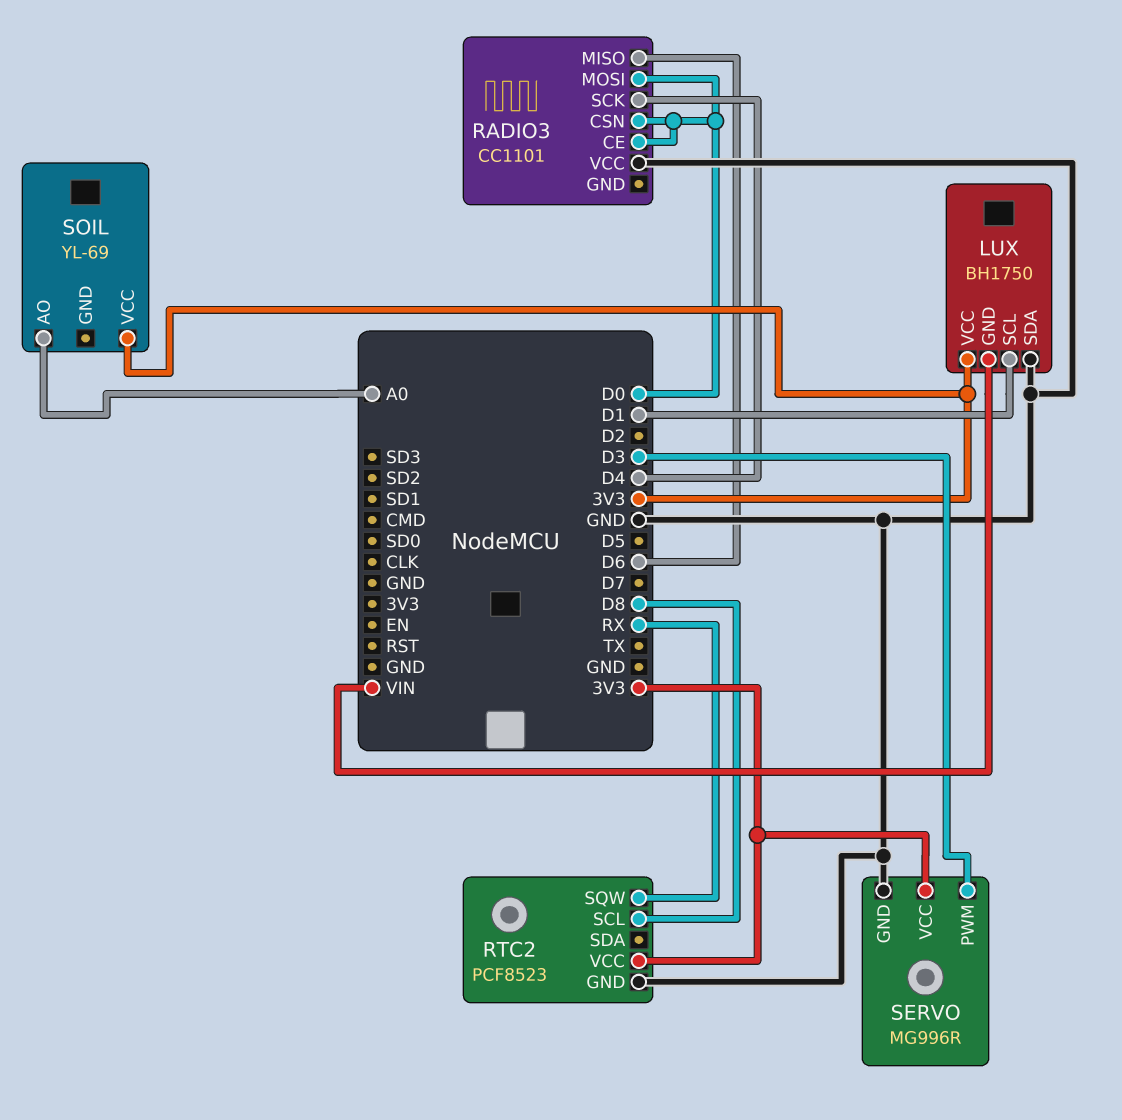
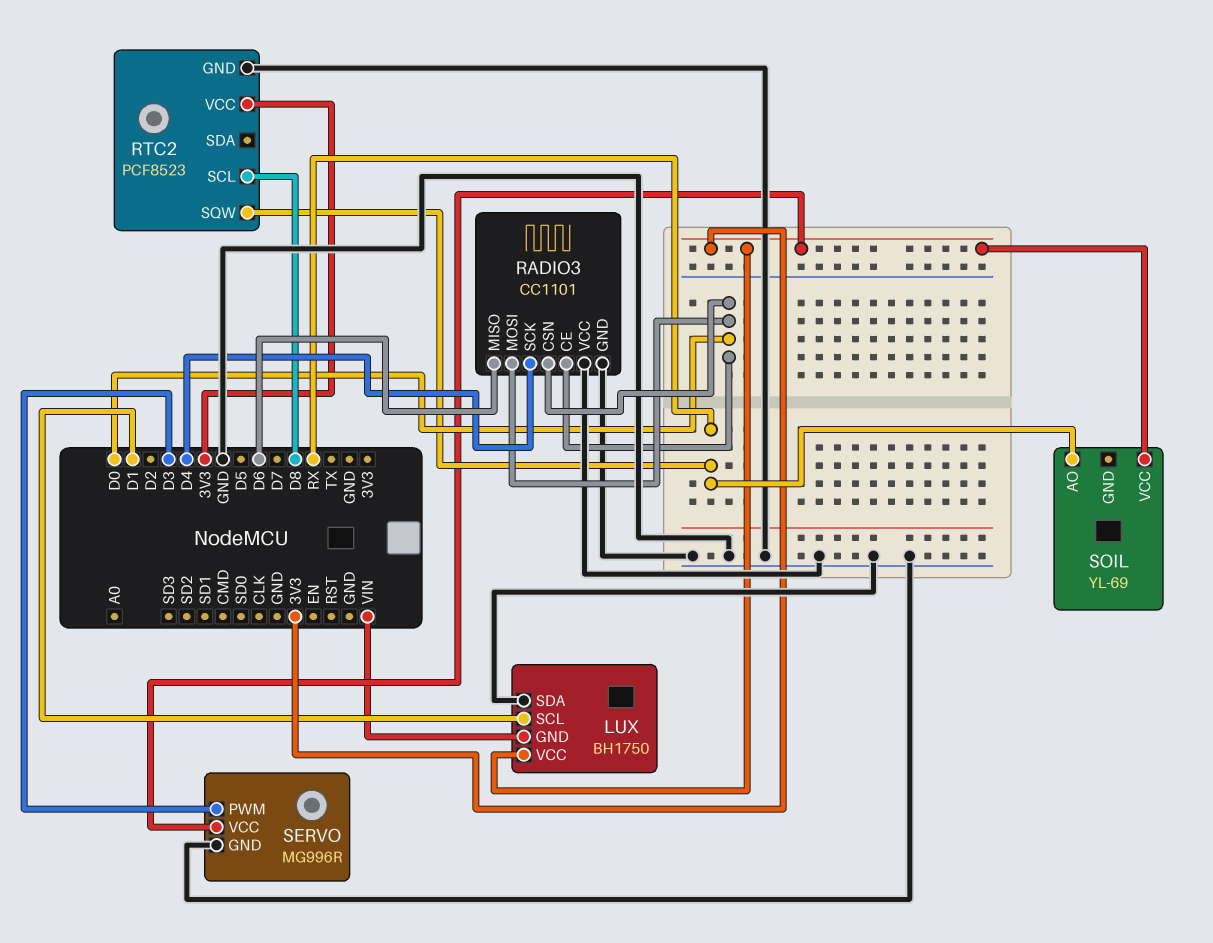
RADIO3 pin GND: none -> GND
SOIL pin AO: A0 -> RX

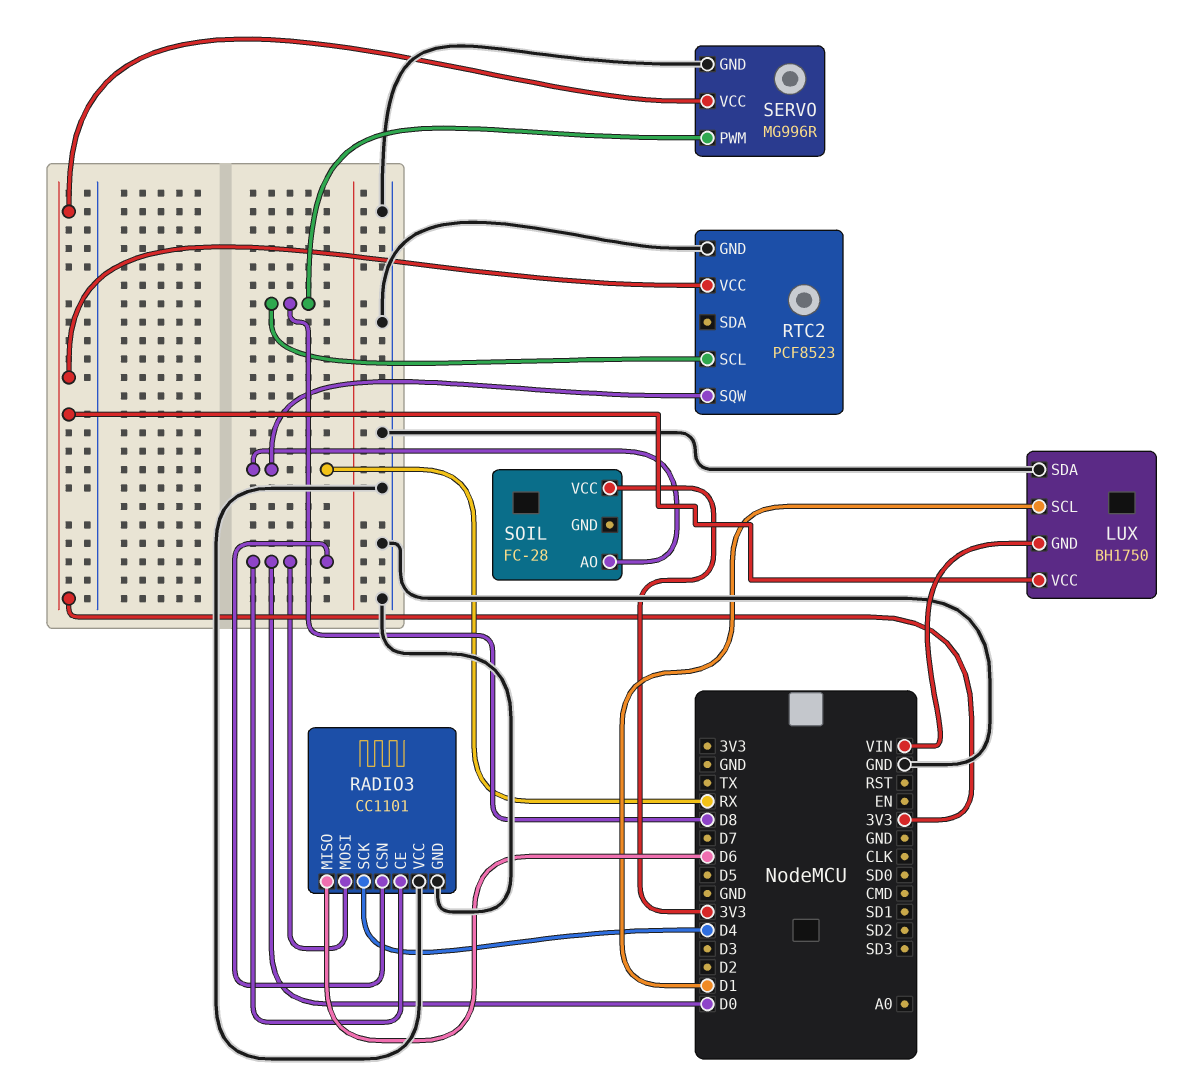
SERVO pin PWM: D3 -> D8
SOIL: YL-69 -> FC-28

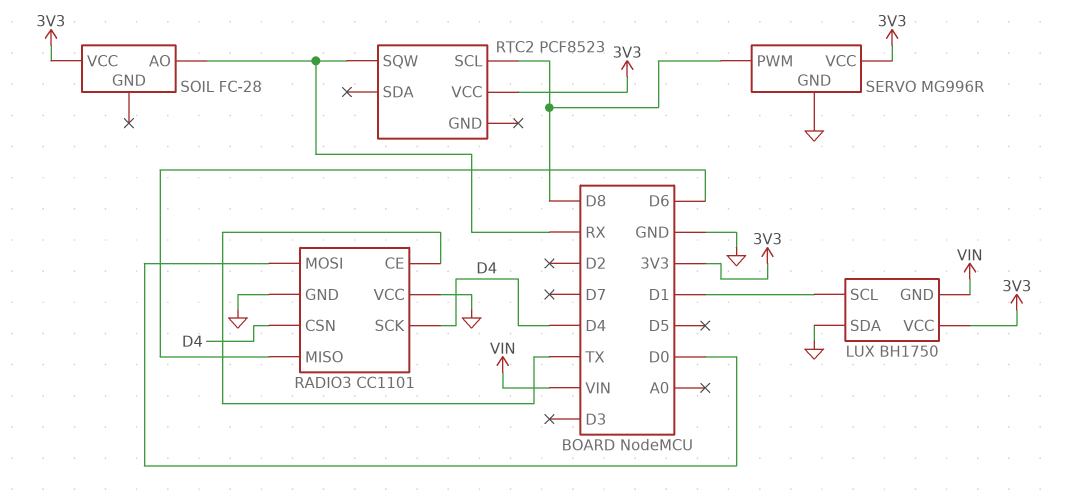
RADIO3 pin CE: D0 -> TX
RADIO3 pin CSN: D0 -> D4
RTC2 pin GND: GND -> none

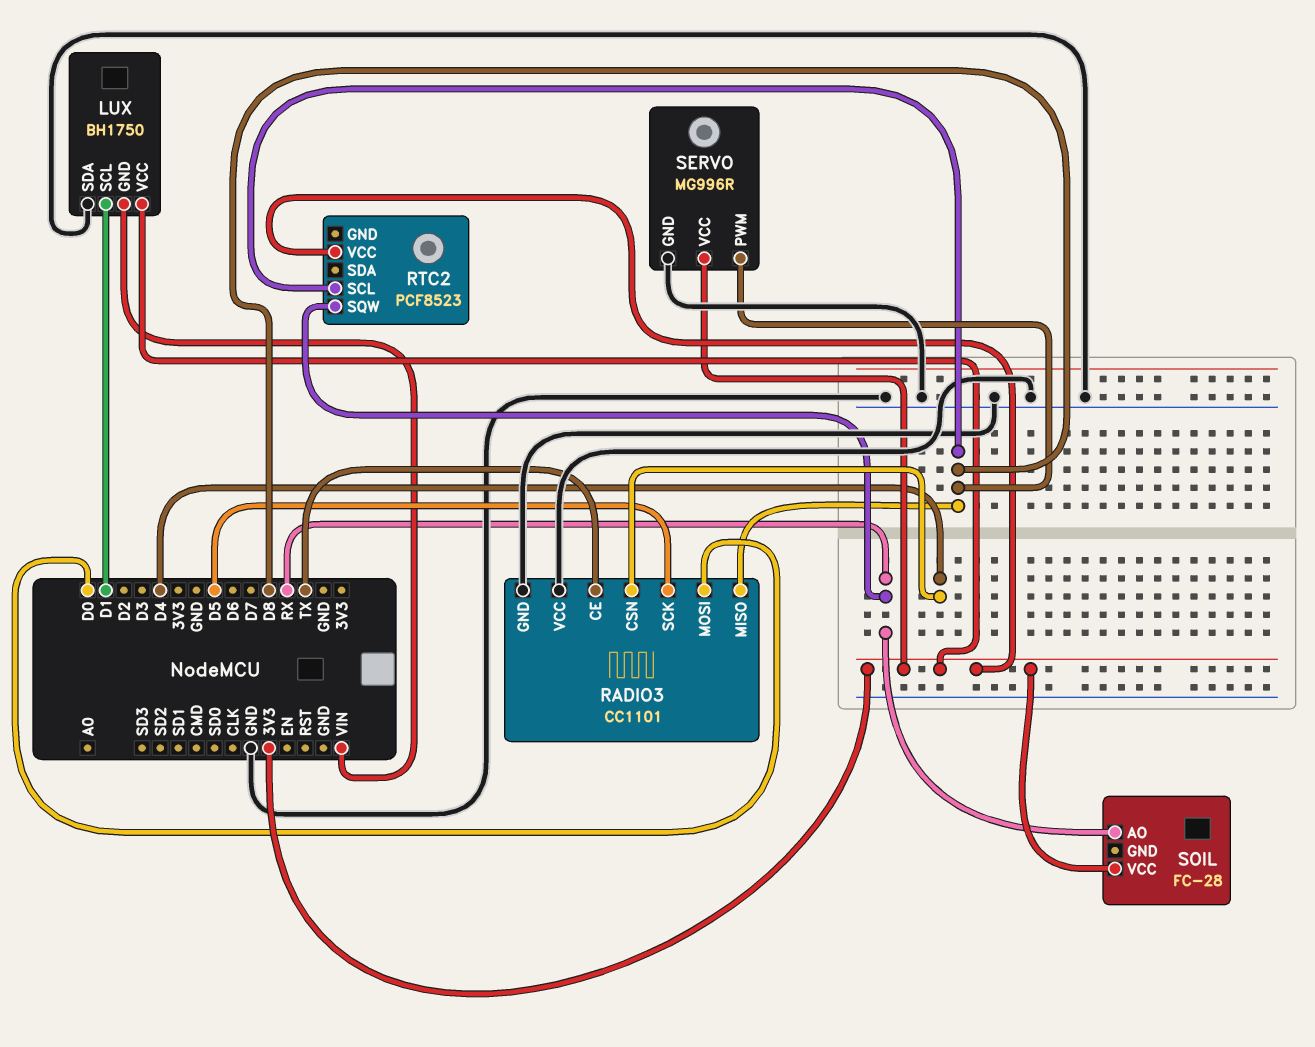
RADIO3 pin MISO: D6 -> D8
RADIO3 pin SCK: D4 -> D5

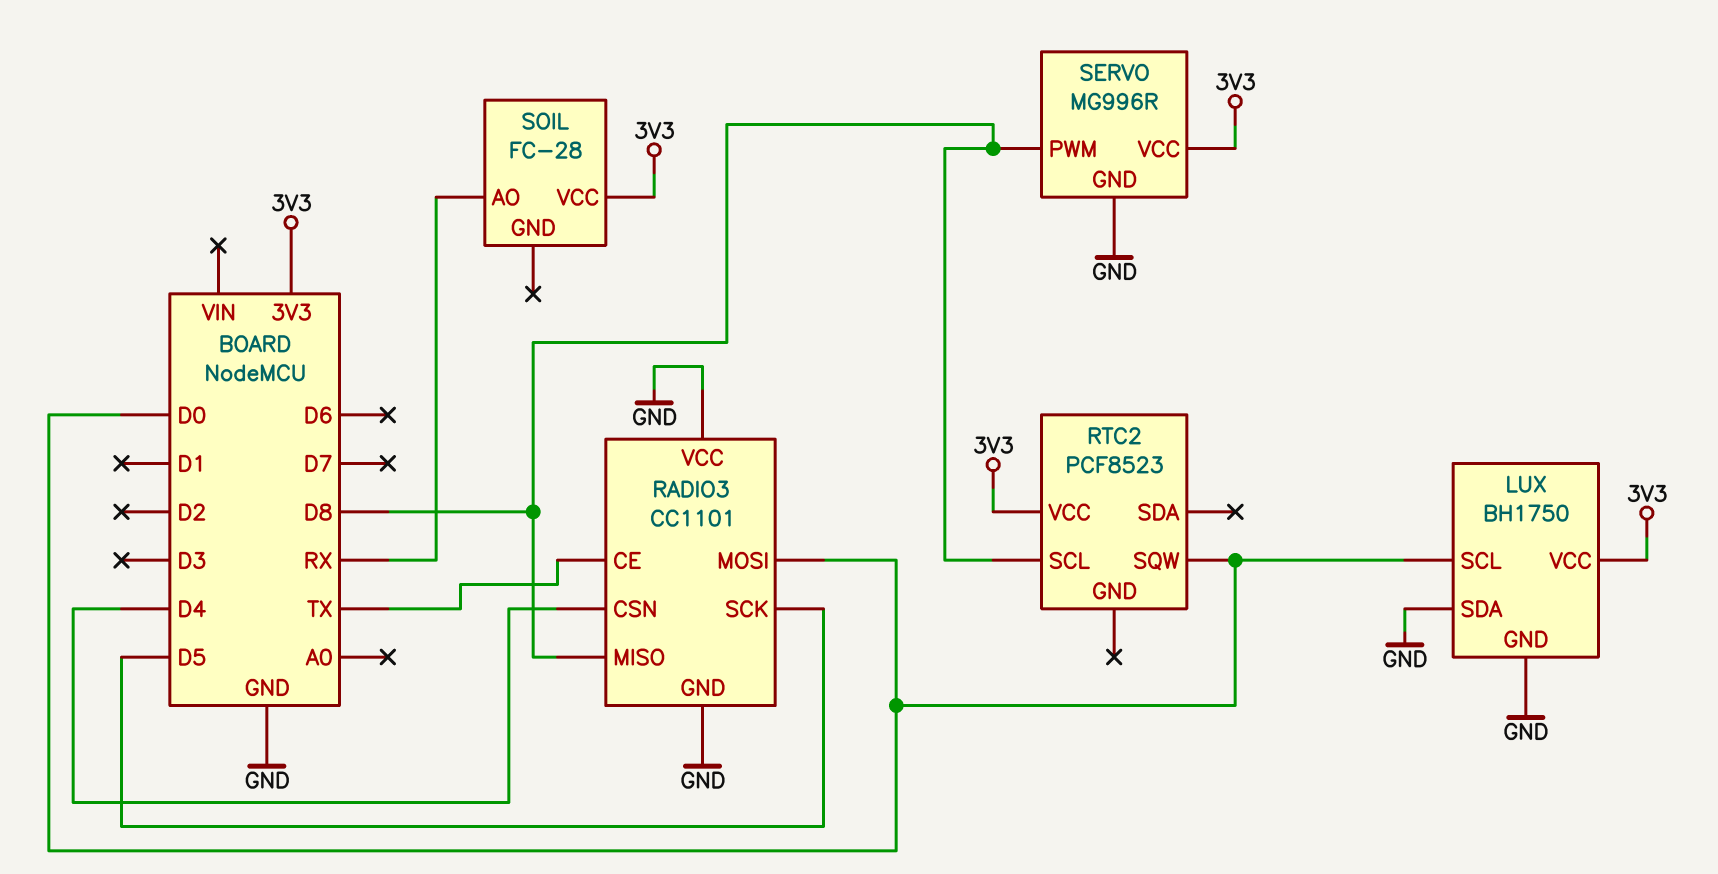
LUX pin GND: VIN -> GND
LUX pin SCL: D1 -> D0
RTC2 pin SQW: RX -> D0

